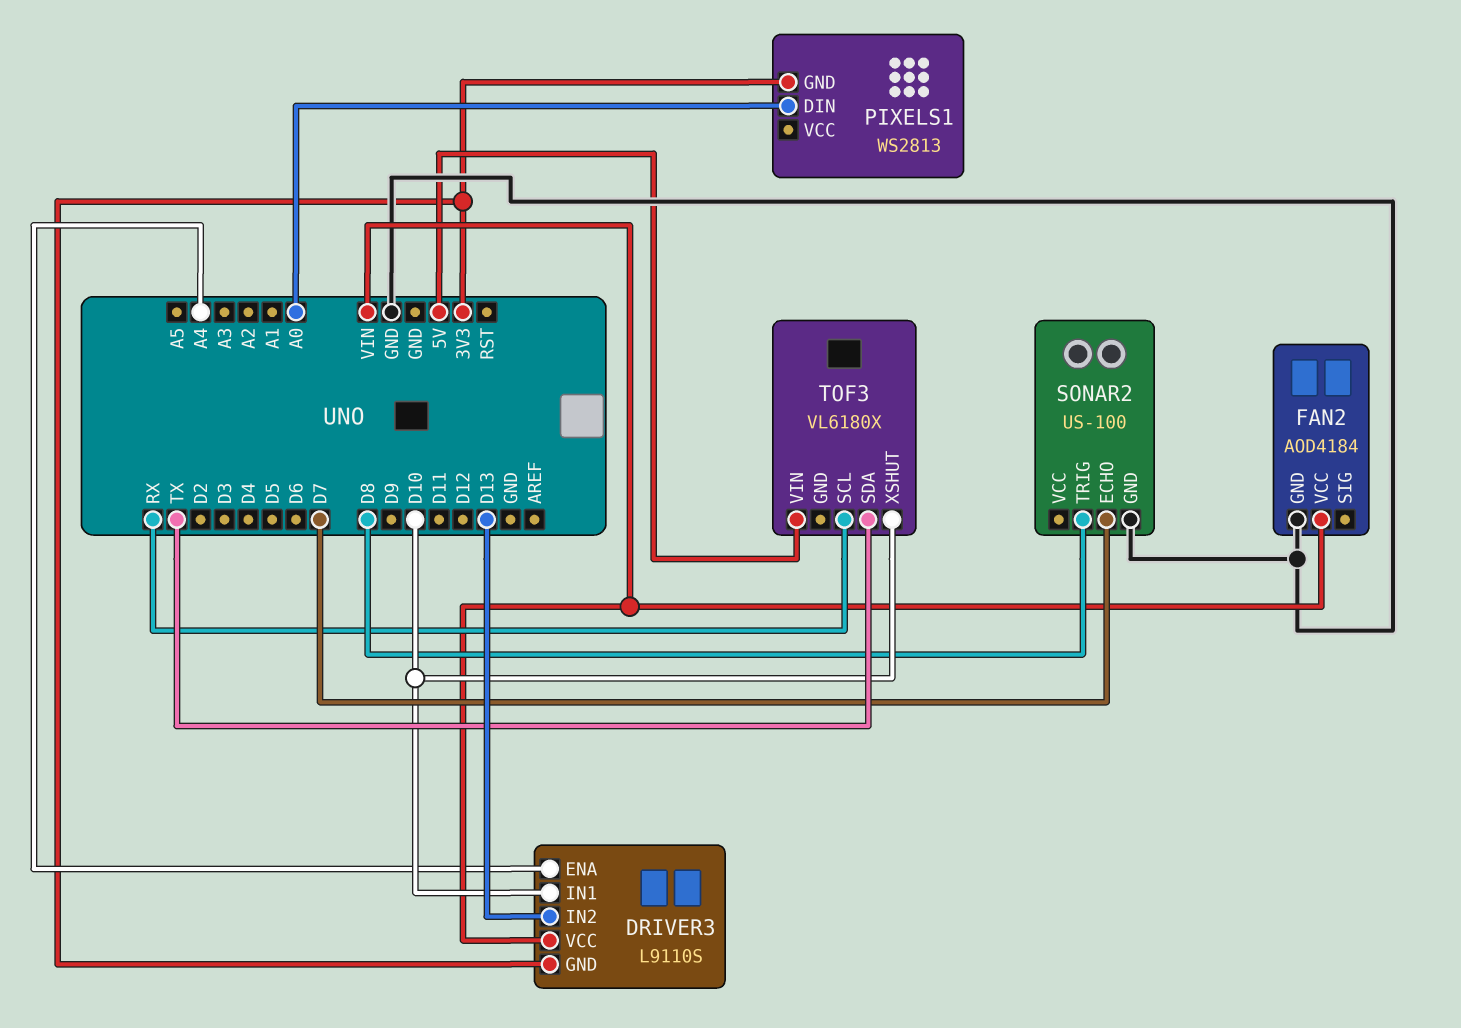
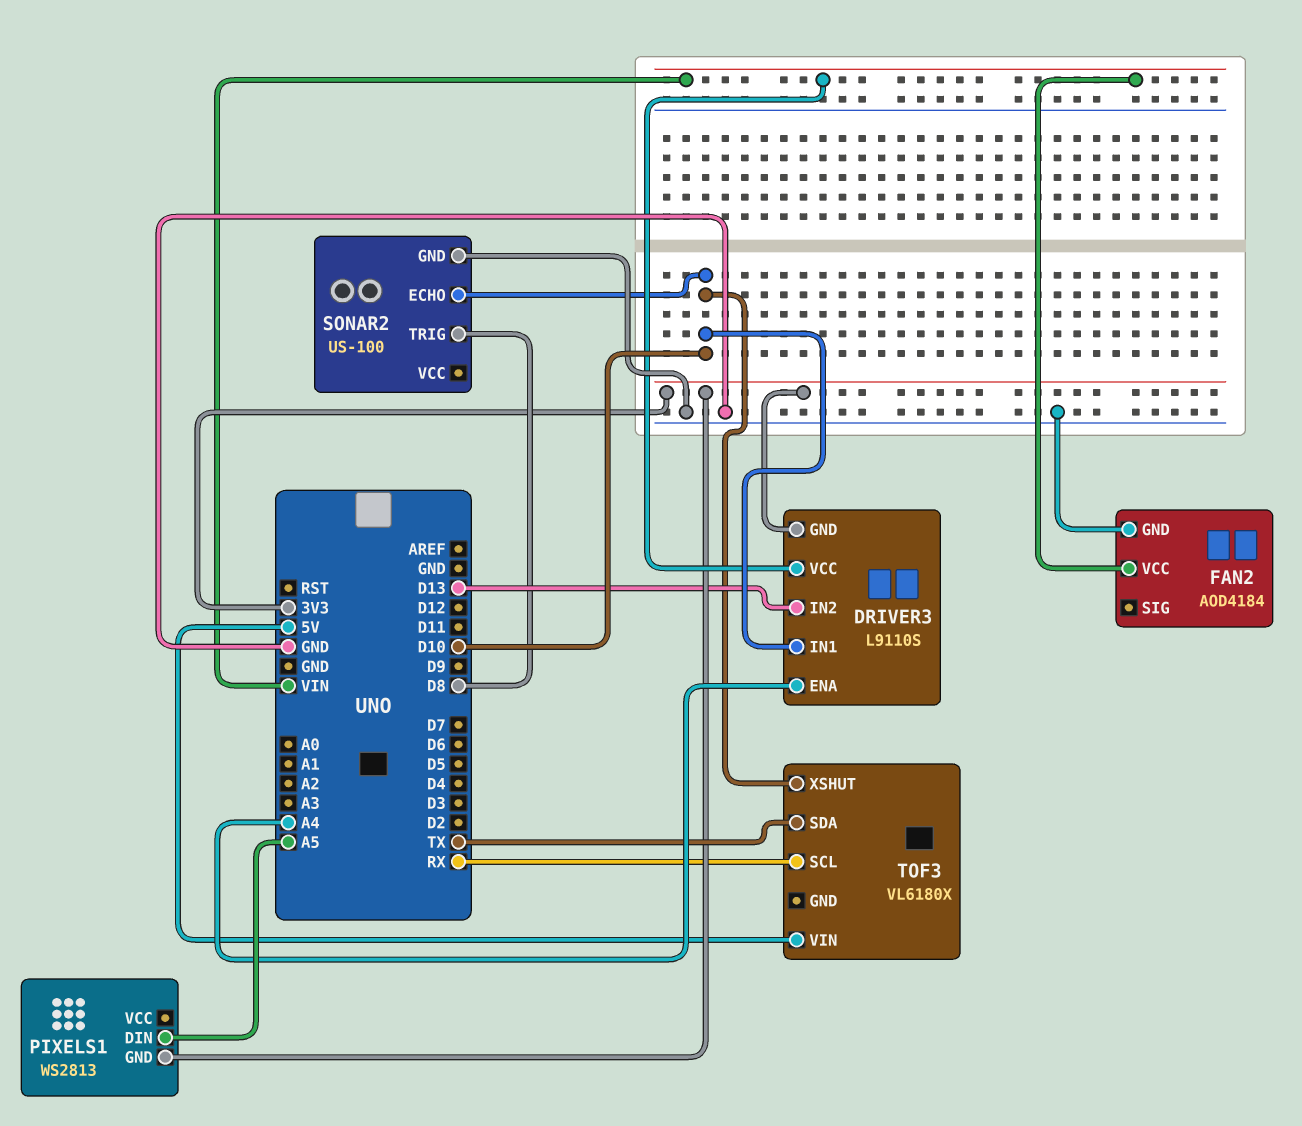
PIXELS1 pin DIN: A0 -> A5
SONAR2 pin ECHO: D7 -> D10

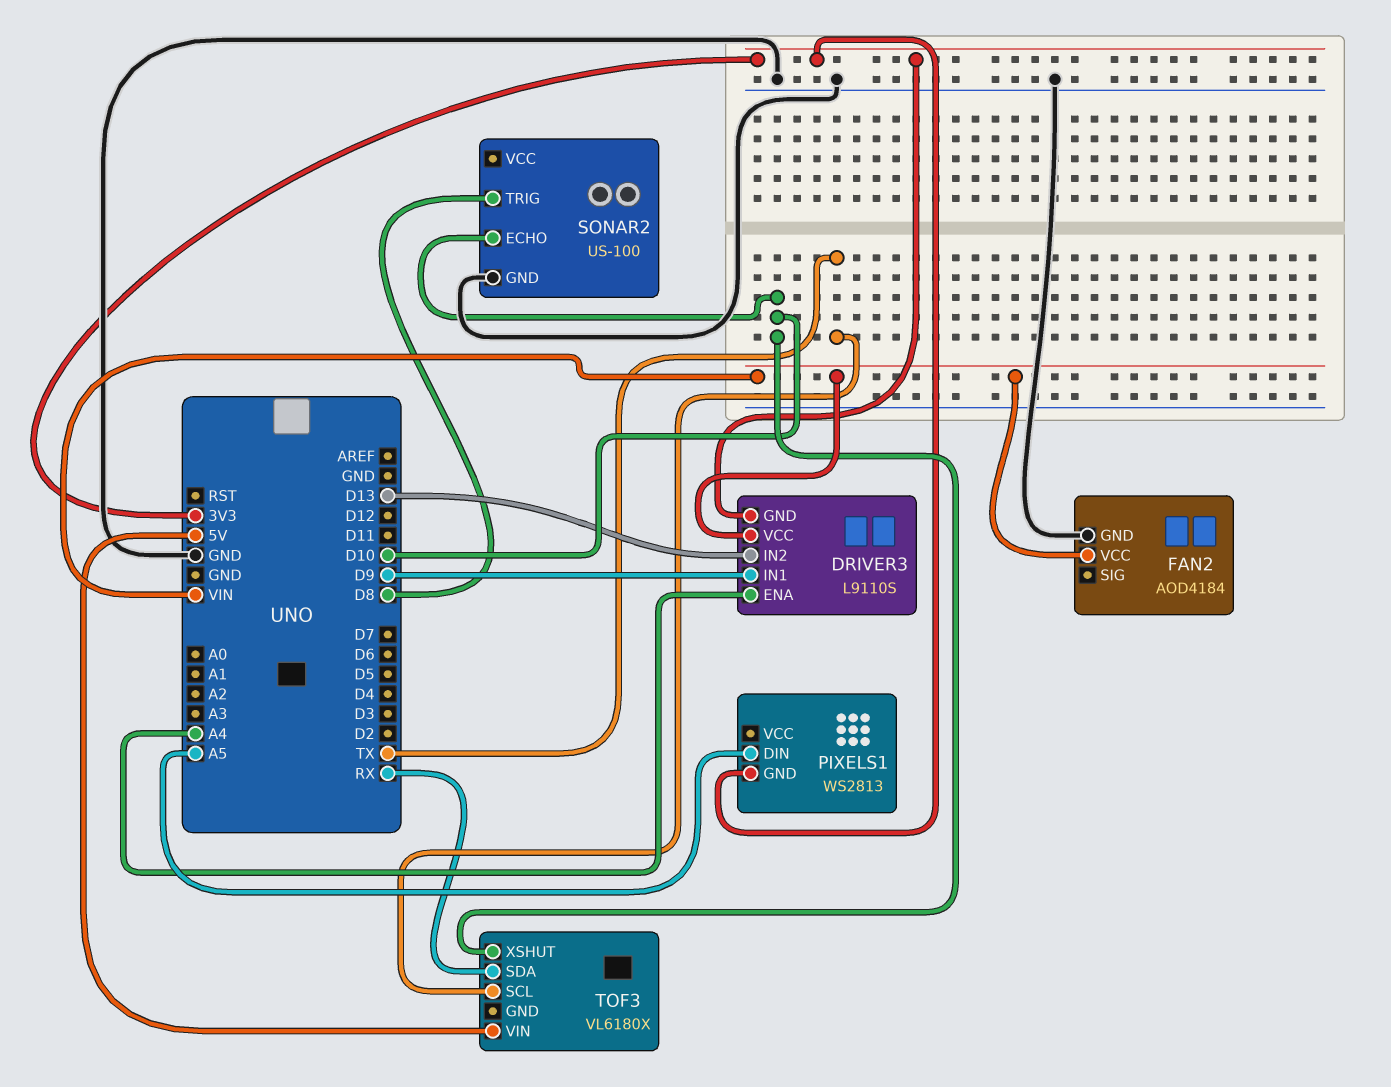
DRIVER3 pin IN1: D10 -> D9
TOF3 pin SCL: RX -> TX
TOF3 pin SDA: TX -> RX

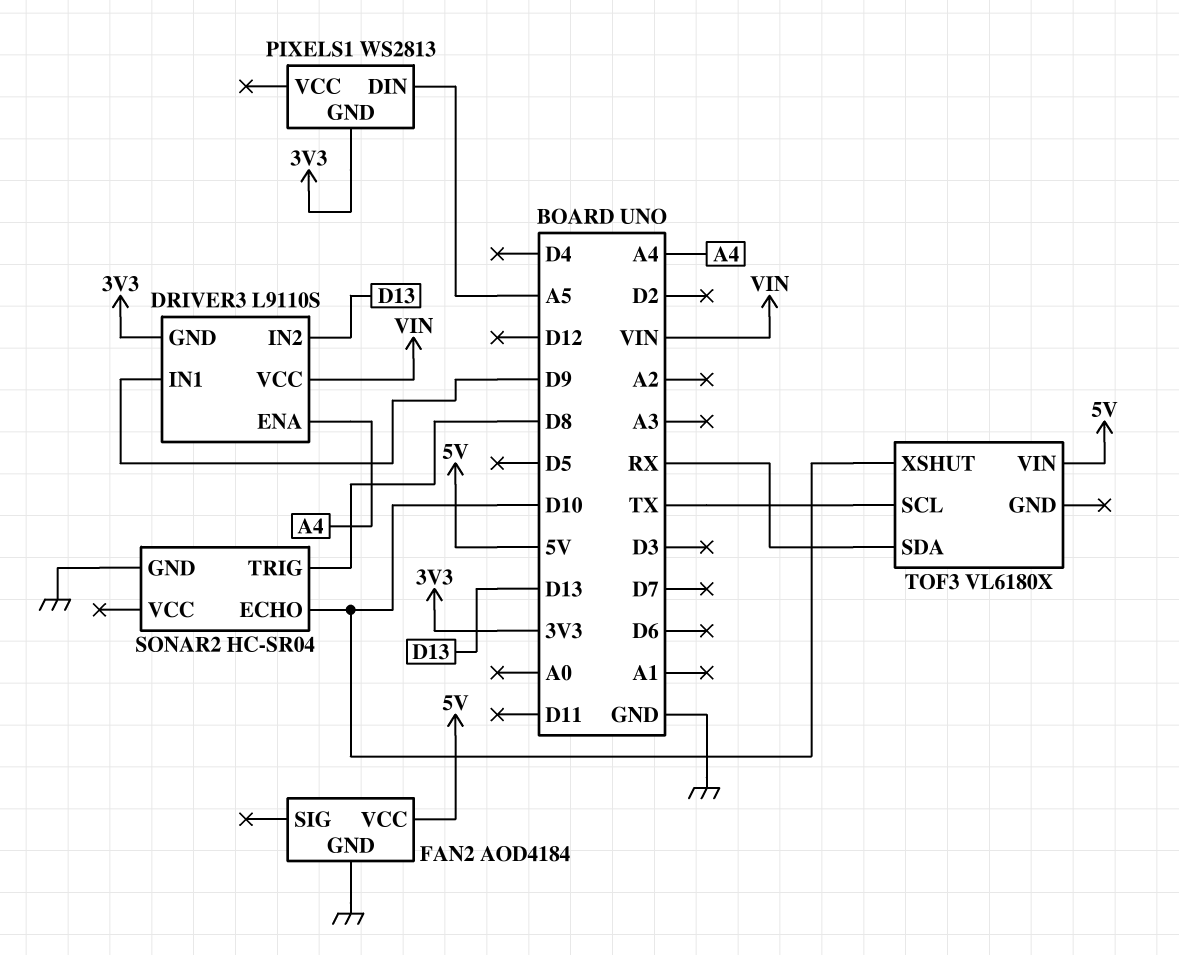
FAN2 pin VCC: VIN -> 5V
SONAR2: US-100 -> HC-SR04

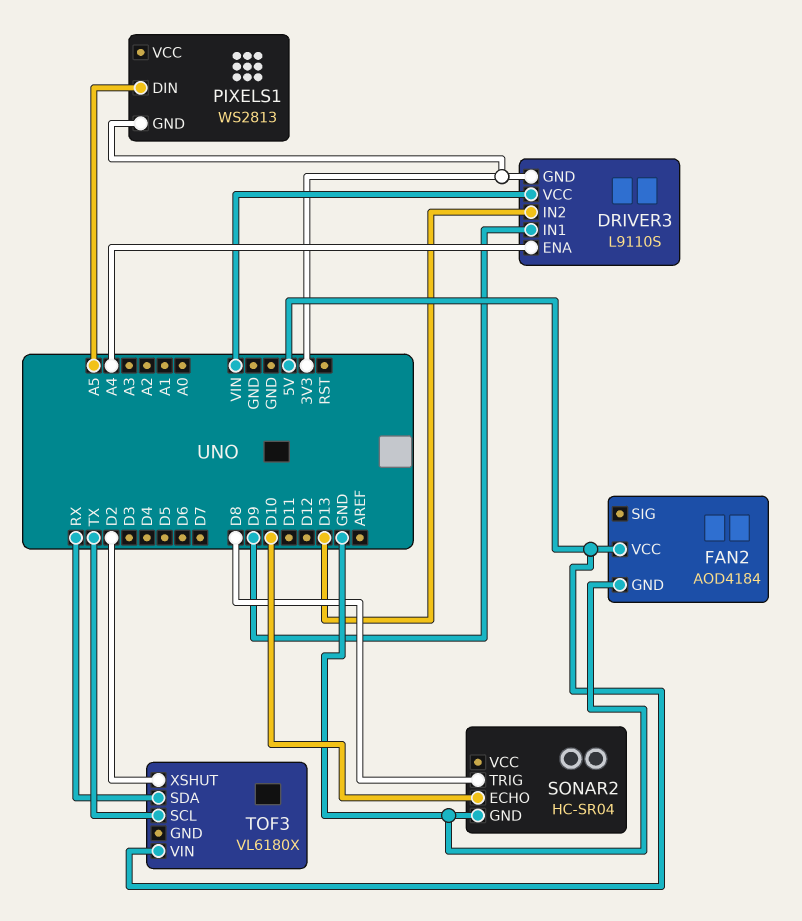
TOF3 pin XSHUT: D10 -> D2

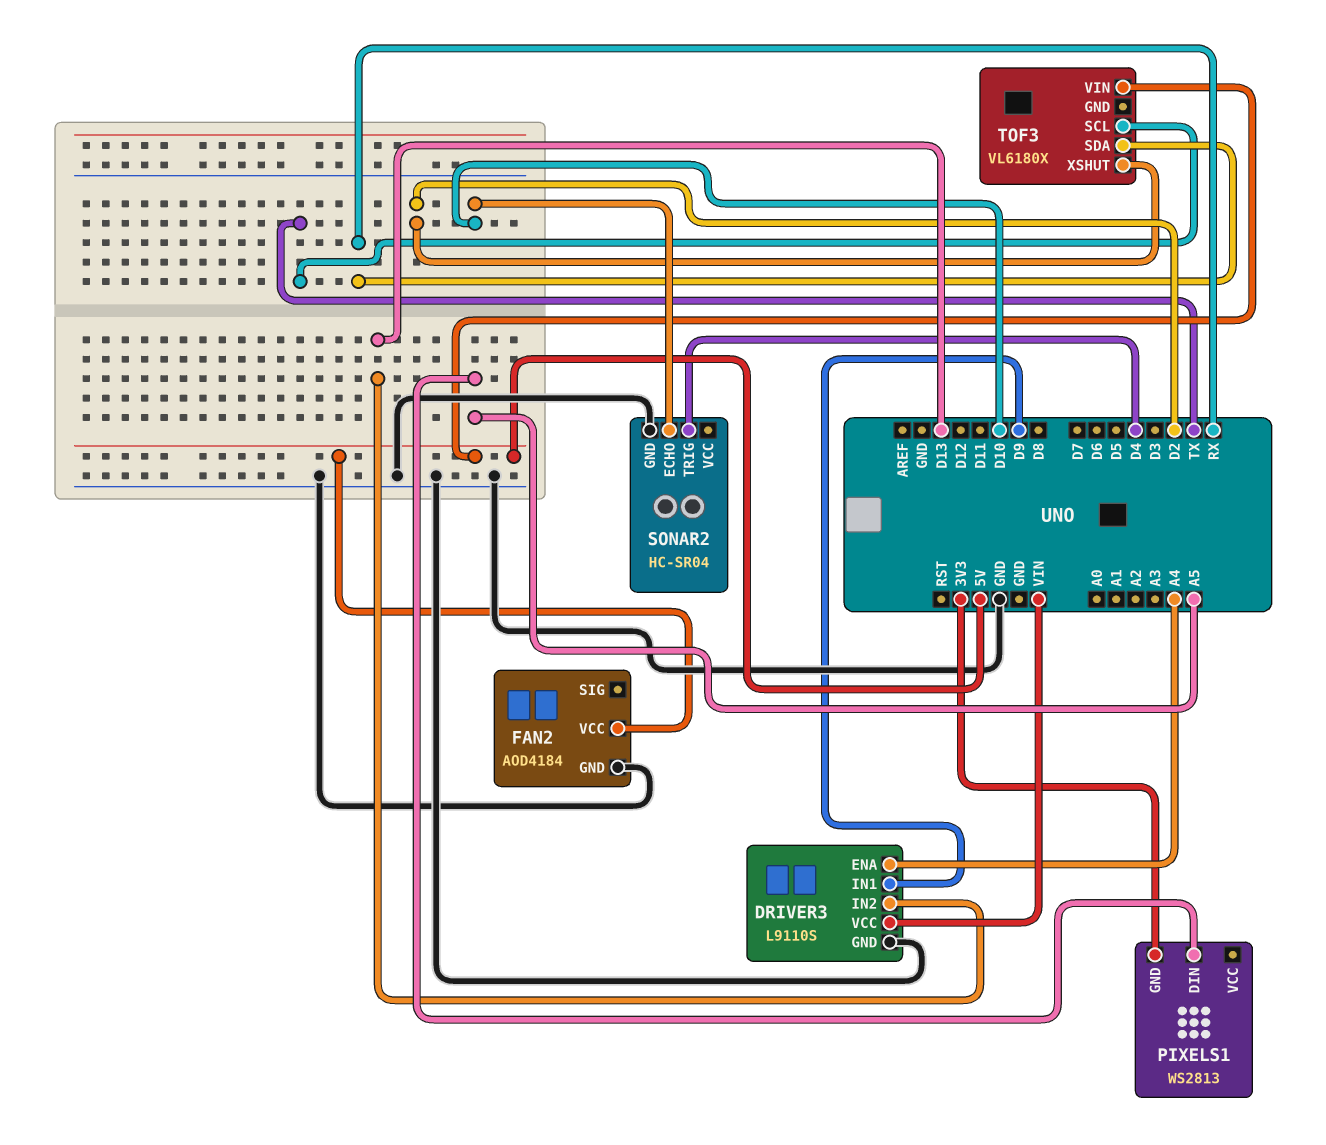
DRIVER3 pin GND: 3V3 -> GND
SONAR2 pin TRIG: D8 -> D4

